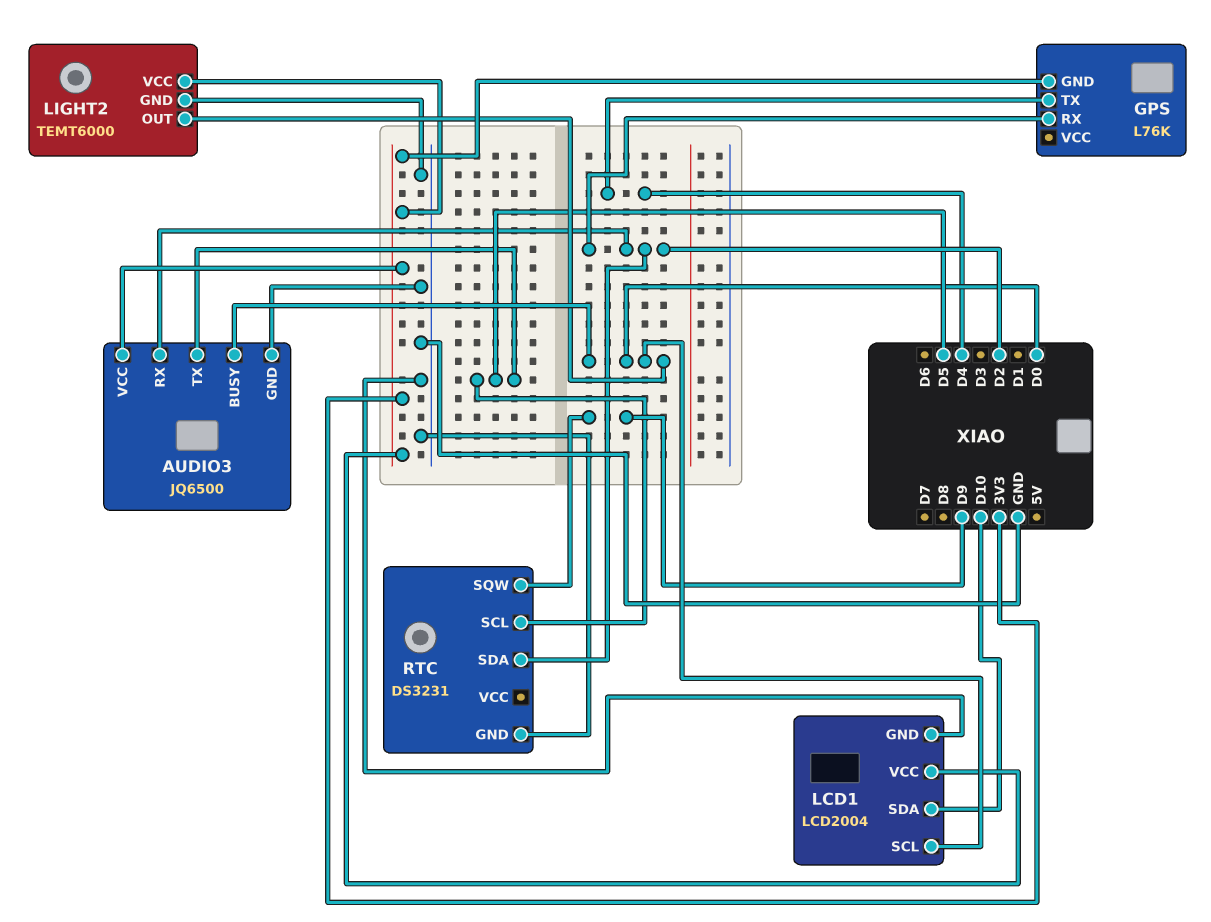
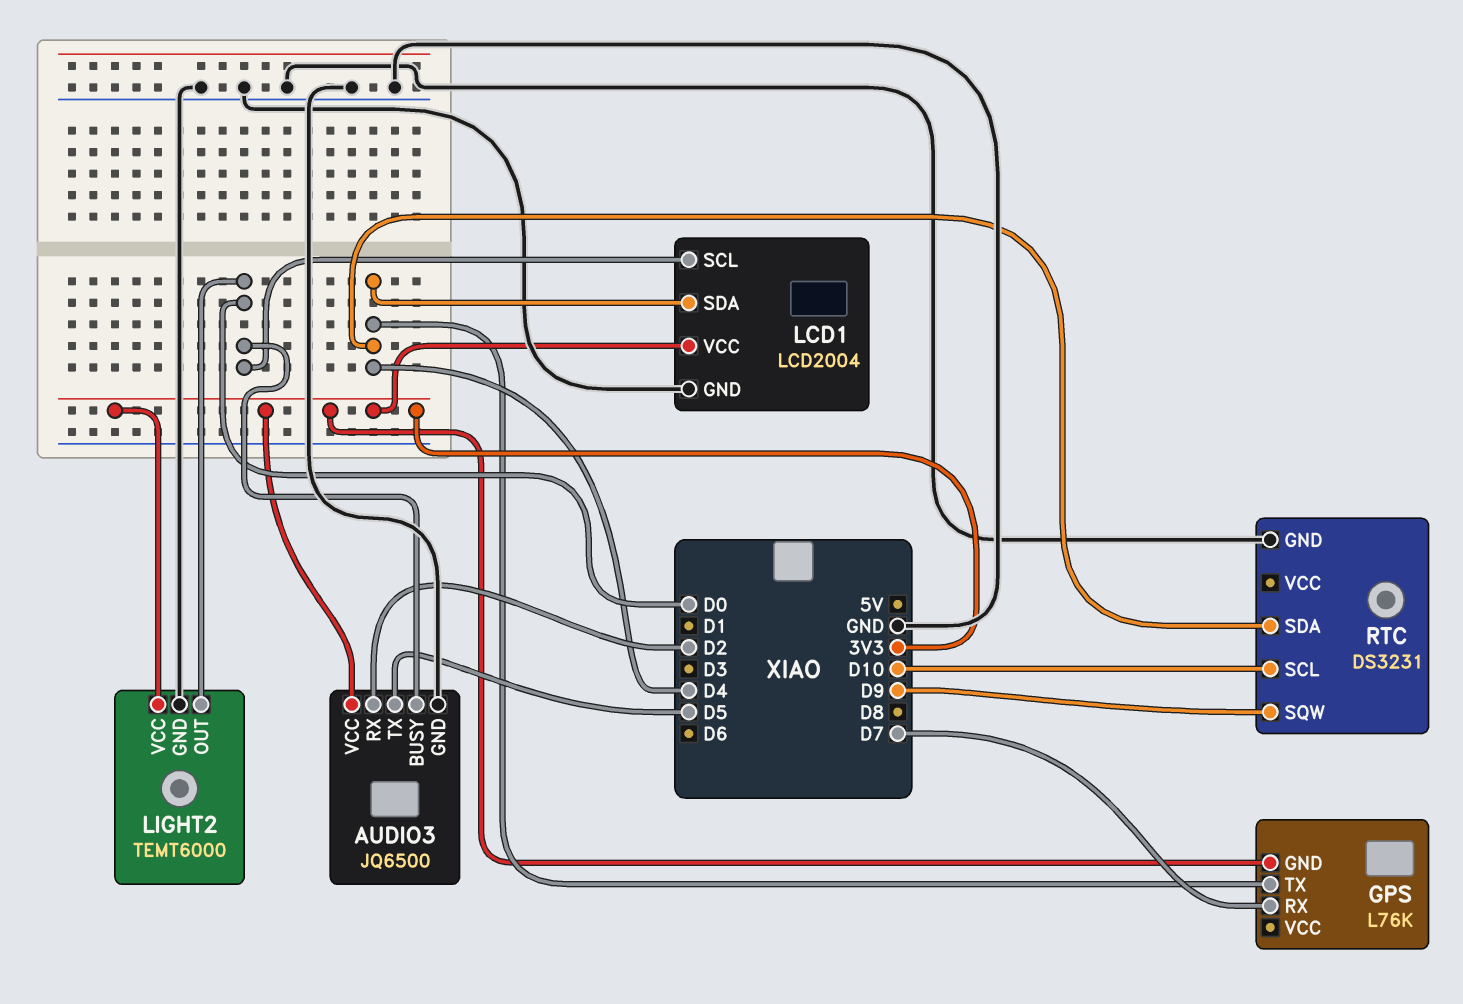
GPS pin RX: D2 -> D7
LCD1 pin SDA: D10 -> D4
RTC pin SCL: D5 -> D10
RTC pin SDA: D2 -> D4

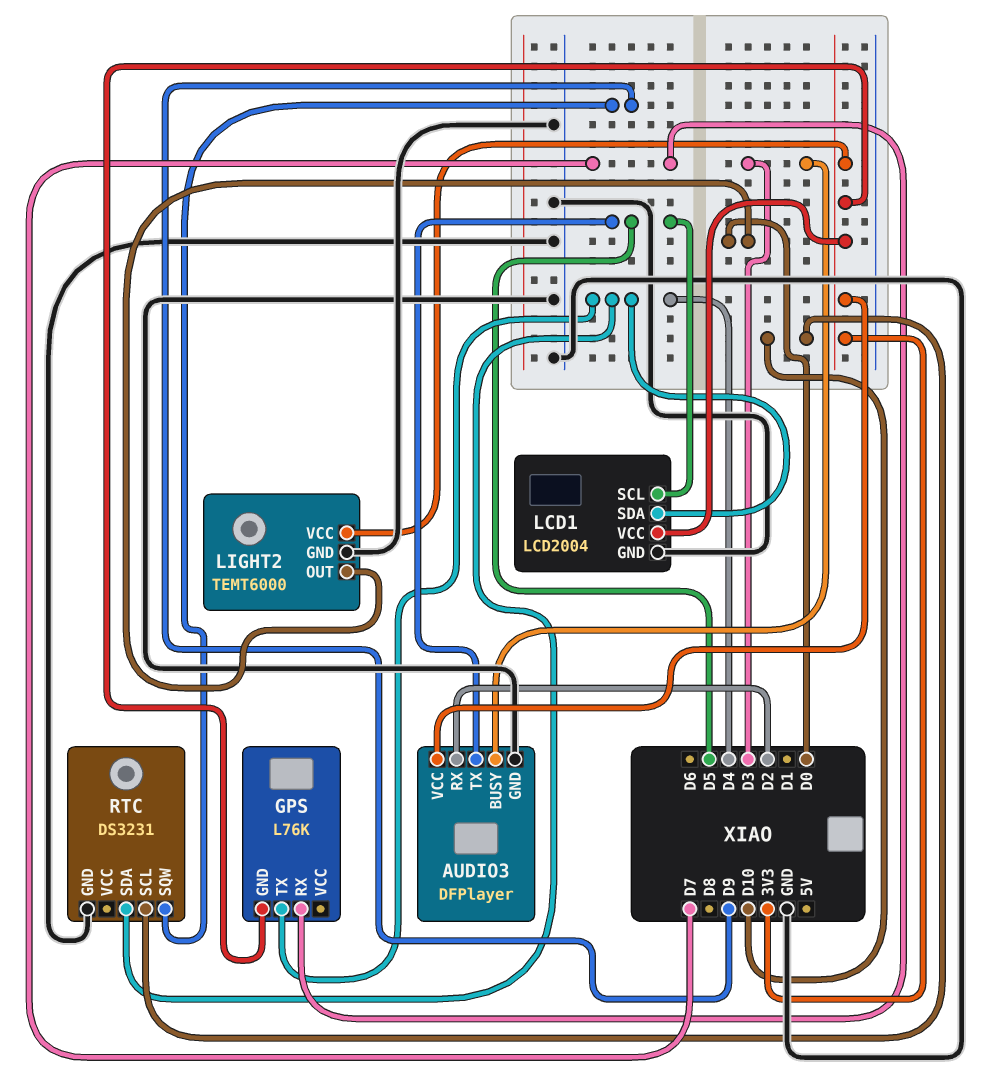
AUDIO3: JQ6500 -> DFPlayer
AUDIO3 pin BUSY: D0 -> D3
LCD1 pin SCL: D0 -> D5

